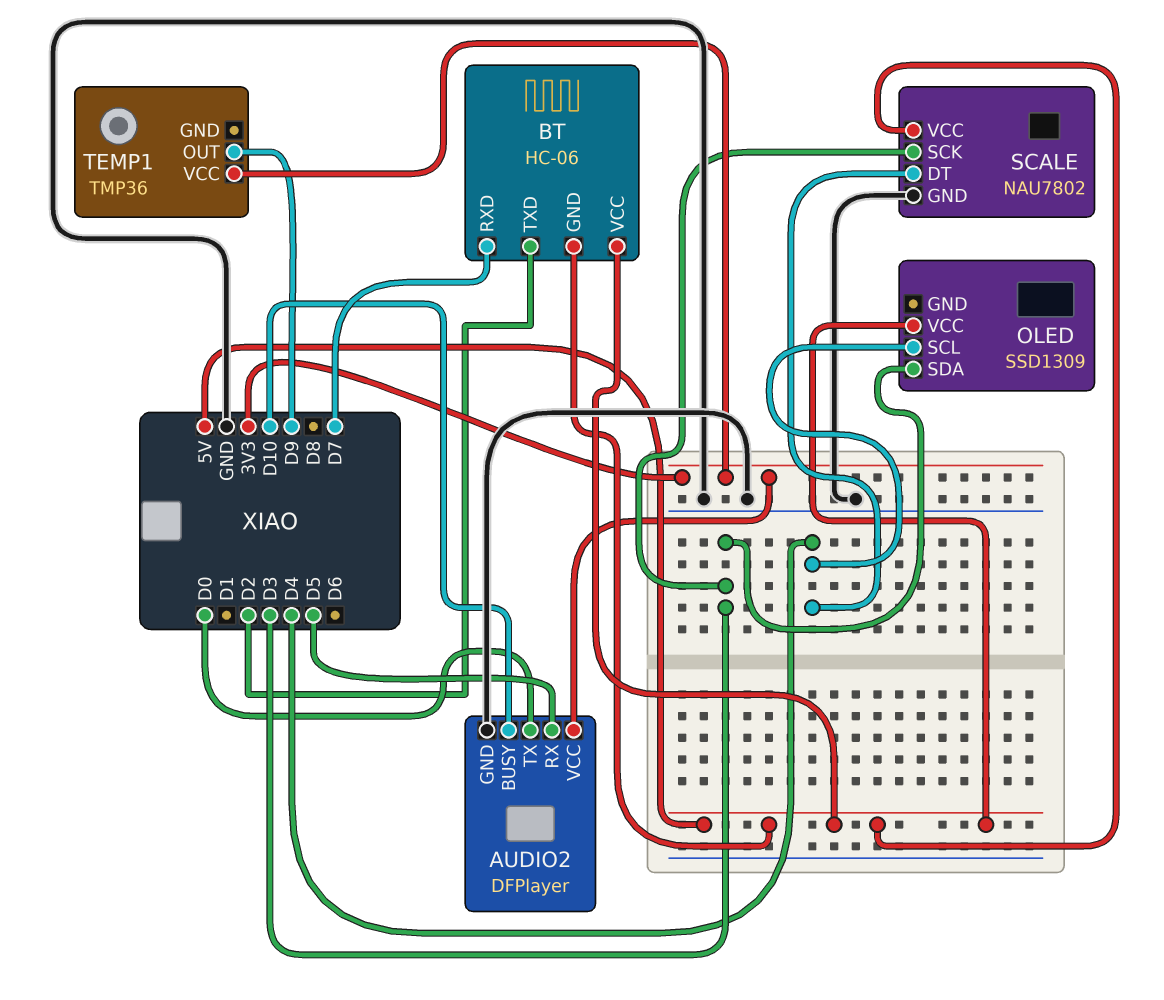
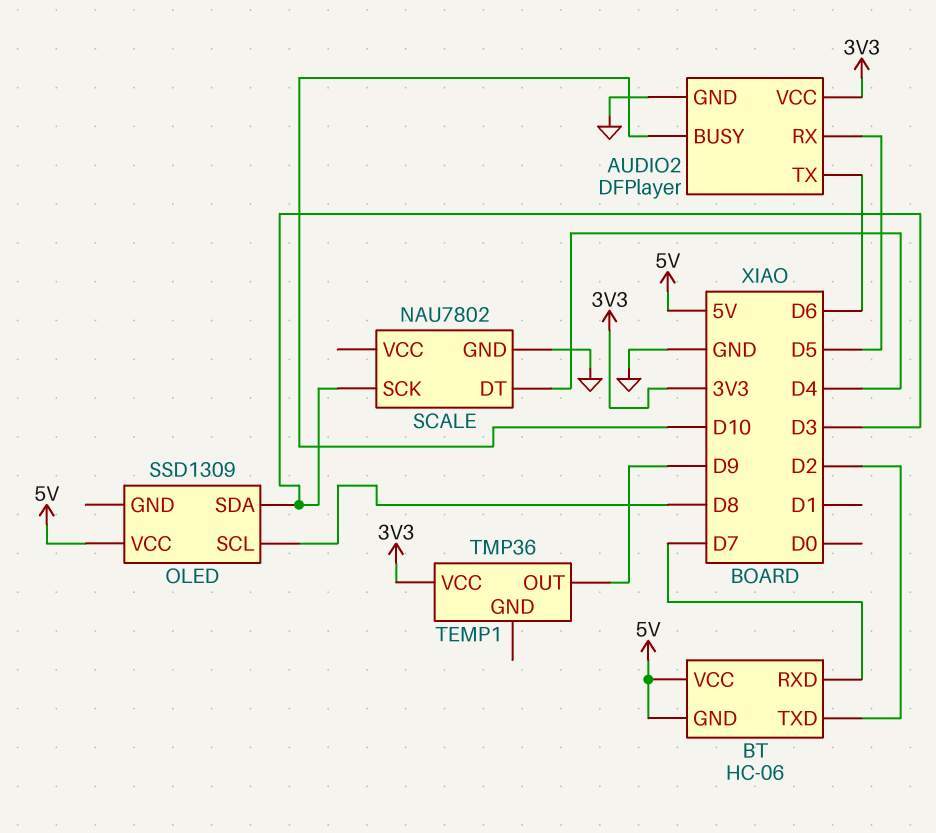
AUDIO2 pin TX: D0 -> D6
OLED pin SCL: D4 -> D8
SCALE pin VCC: 5V -> none

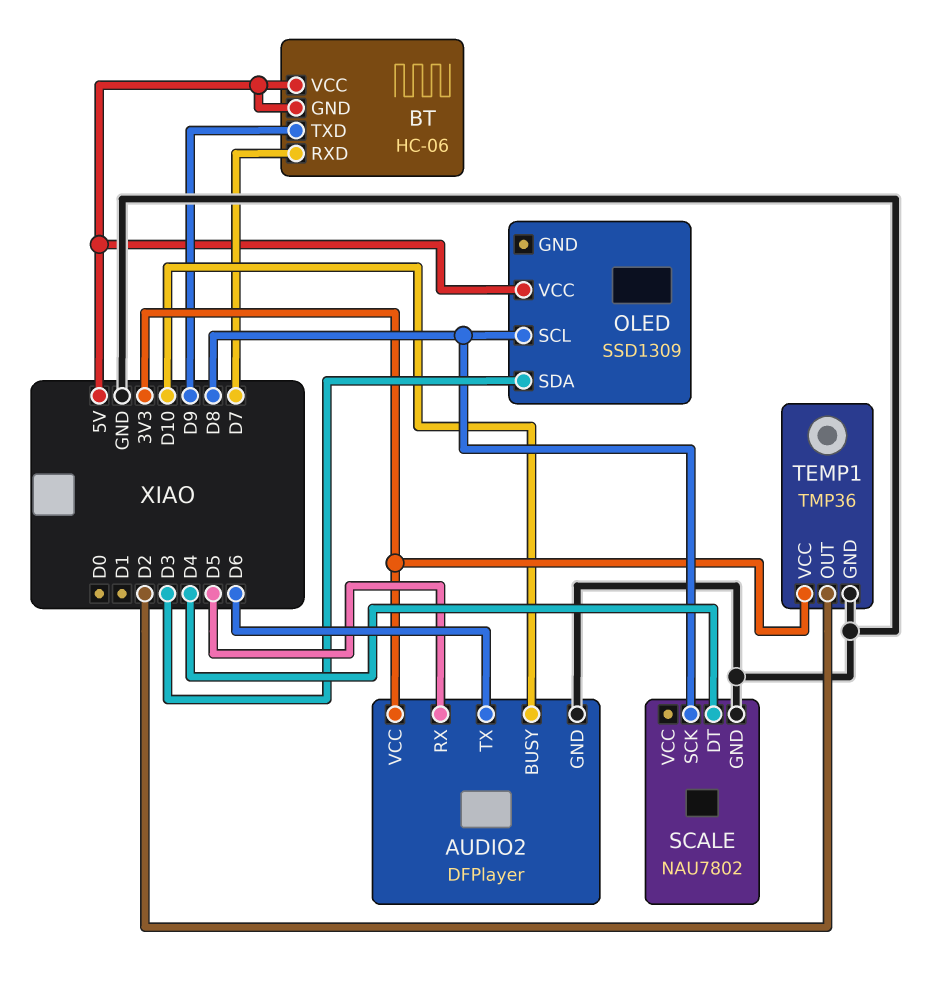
BT pin TXD: D2 -> D9
SCALE pin SCK: D3 -> D8
TEMP1 pin GND: none -> GND
TEMP1 pin OUT: D9 -> D2

